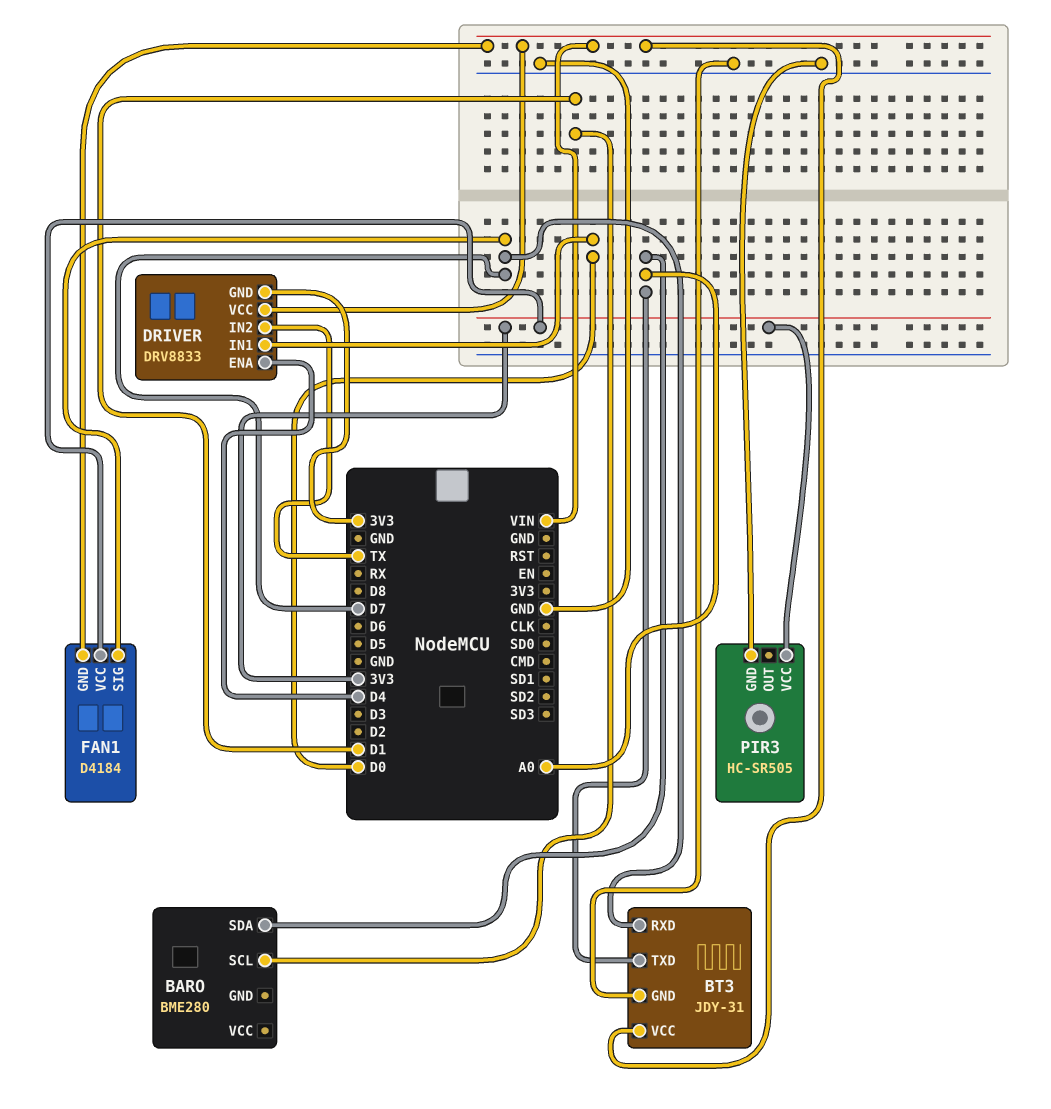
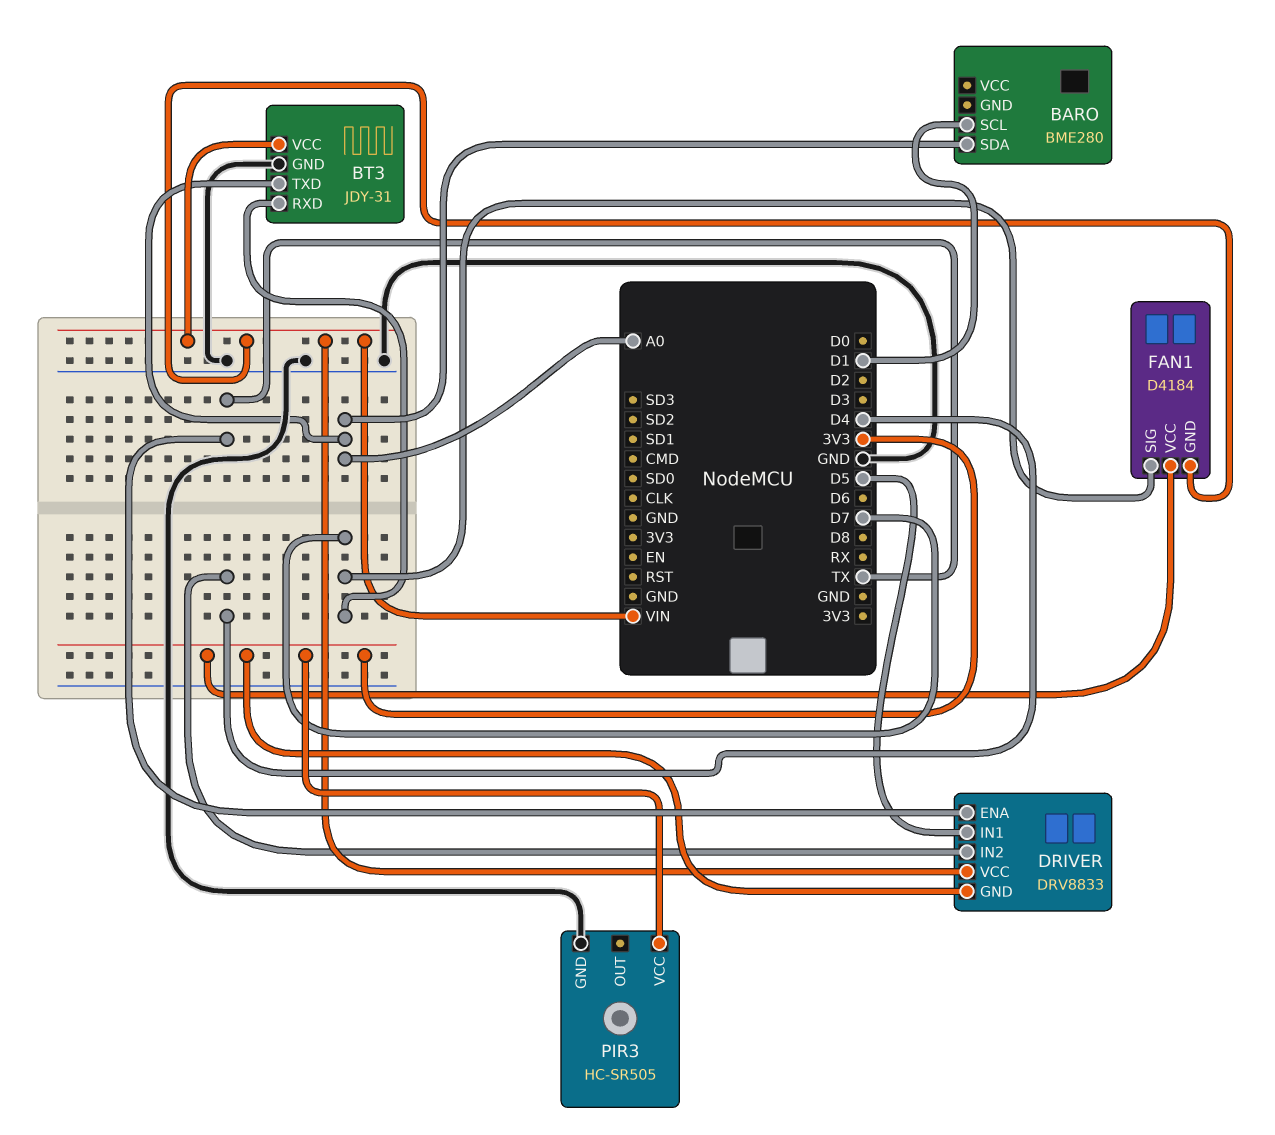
DRIVER pin ENA: D4 -> TX
DRIVER pin IN1: D0 -> D5
DRIVER pin IN2: TX -> D4

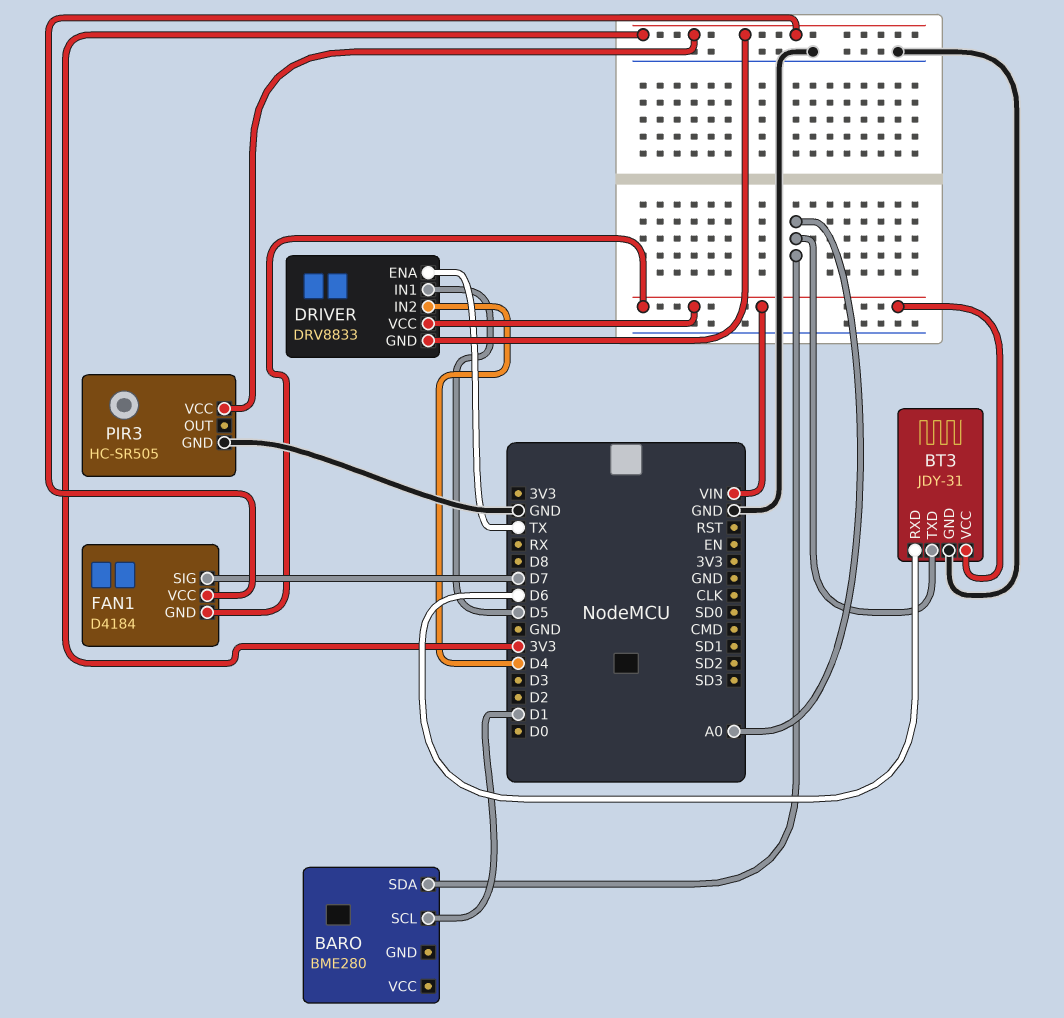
BT3 pin RXD: D7 -> D6

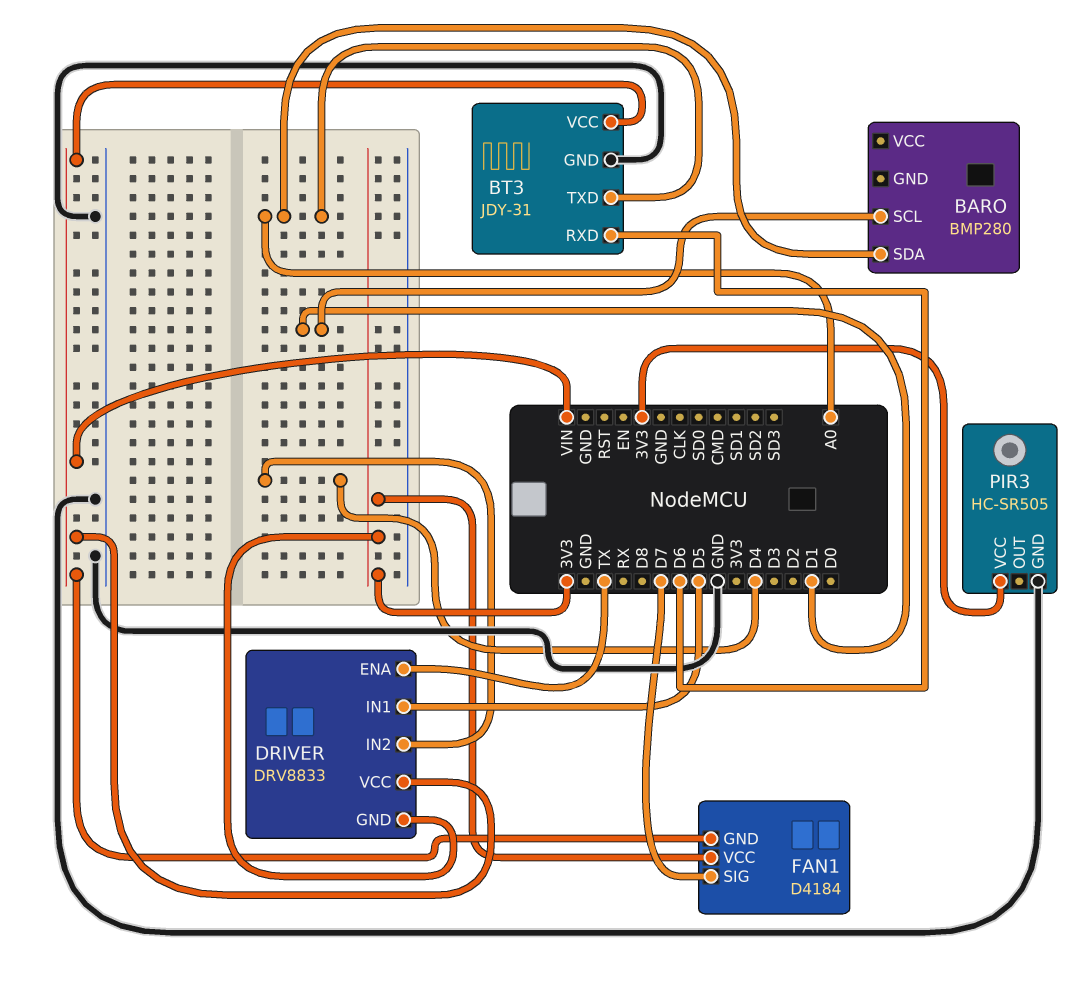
BARO: BME280 -> BMP280

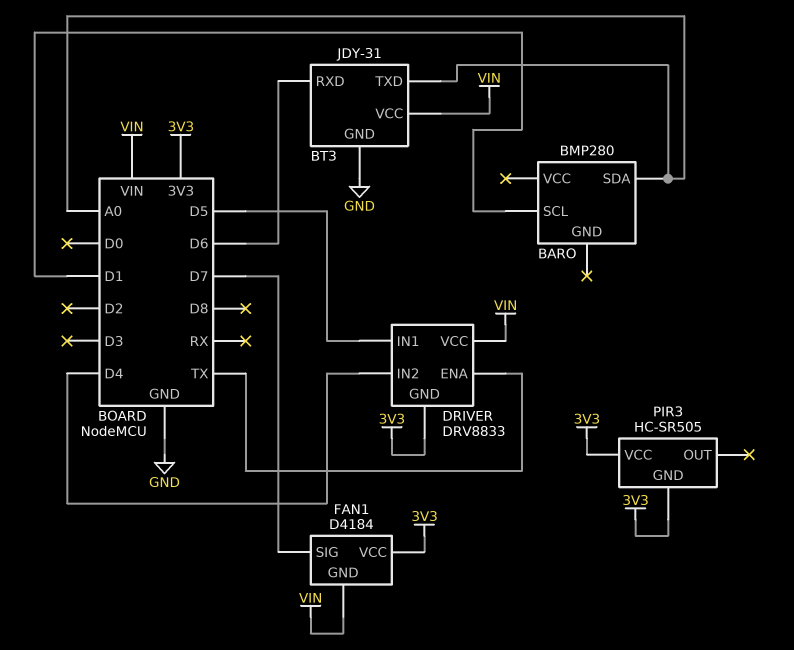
PIR3 pin GND: GND -> 3V3

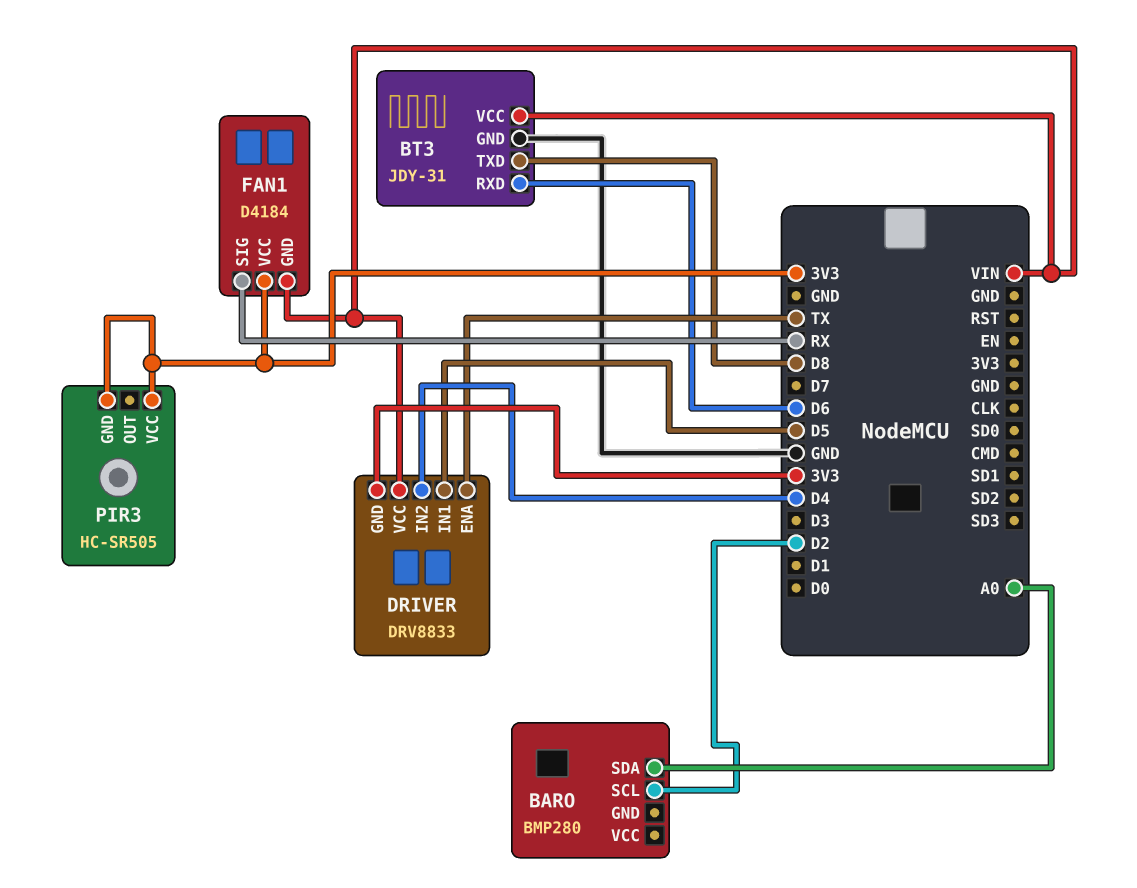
BARO pin SCL: D1 -> D2
BT3 pin TXD: A0 -> D8
FAN1 pin SIG: D7 -> RX

